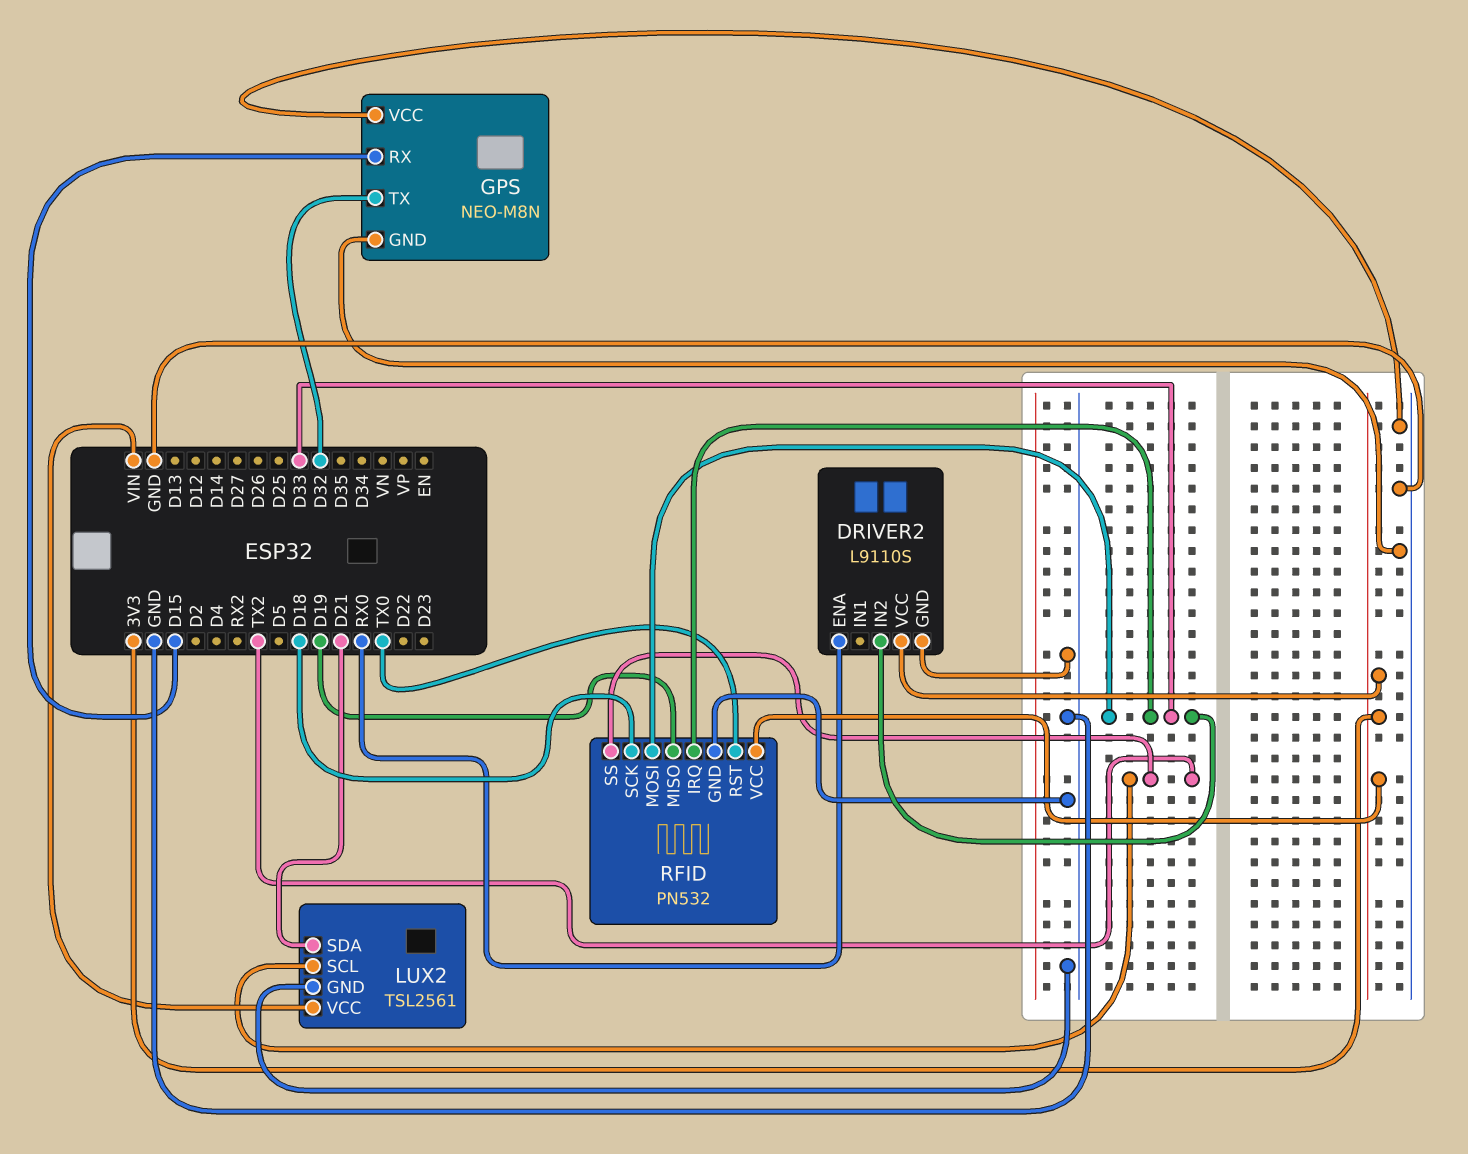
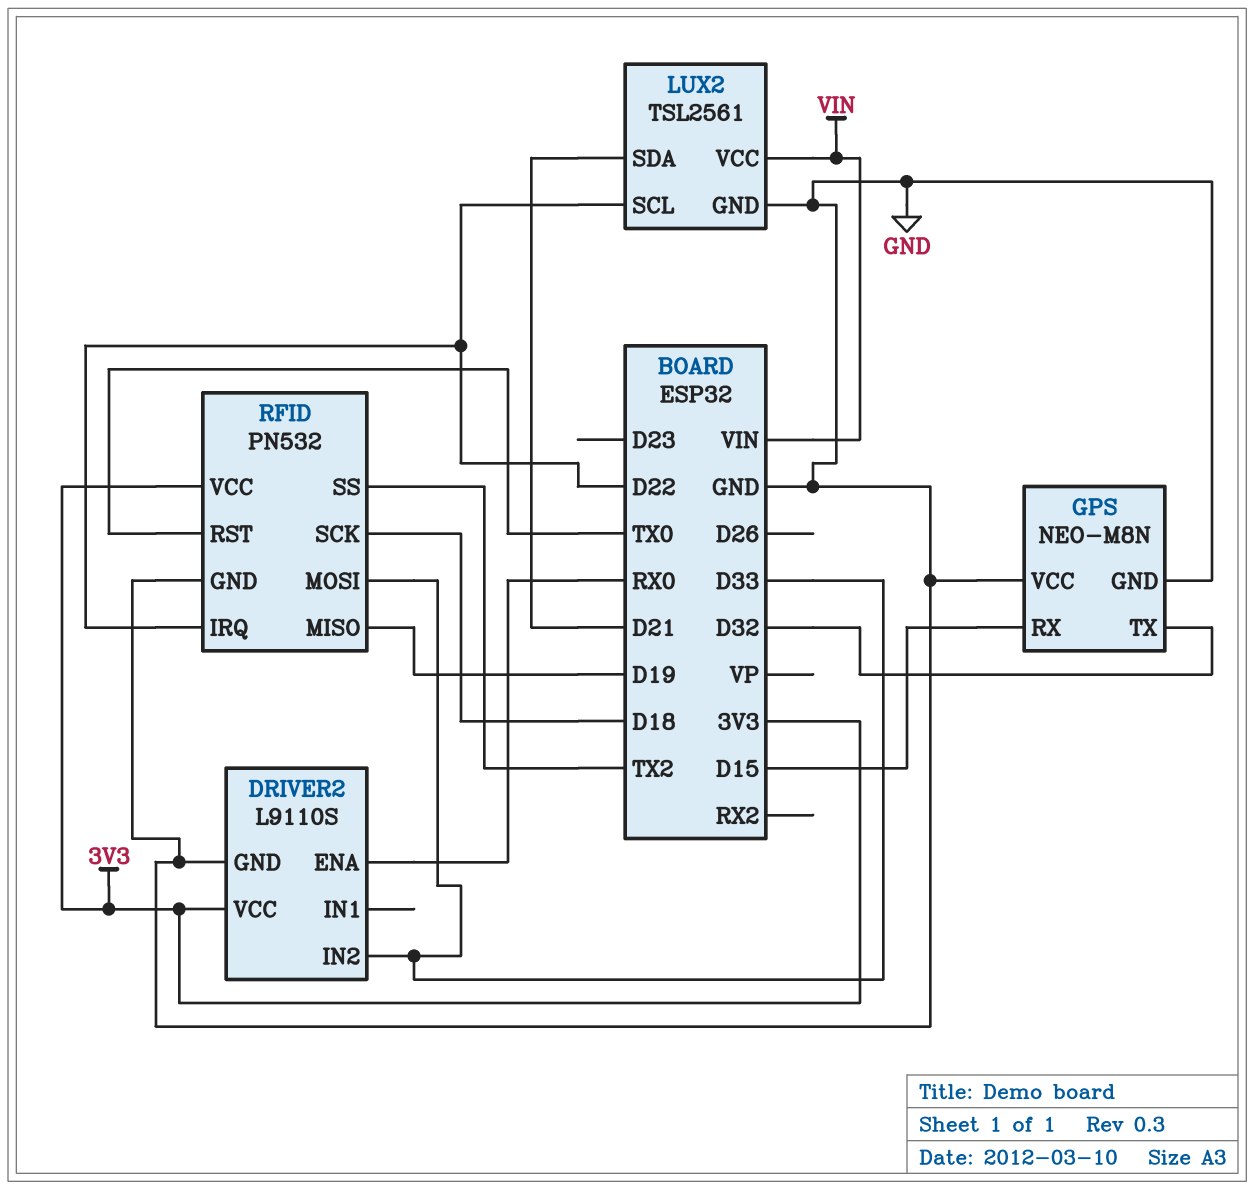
LUX2 pin SCL: TX2 -> D22
RFID pin IRQ: D33 -> D22

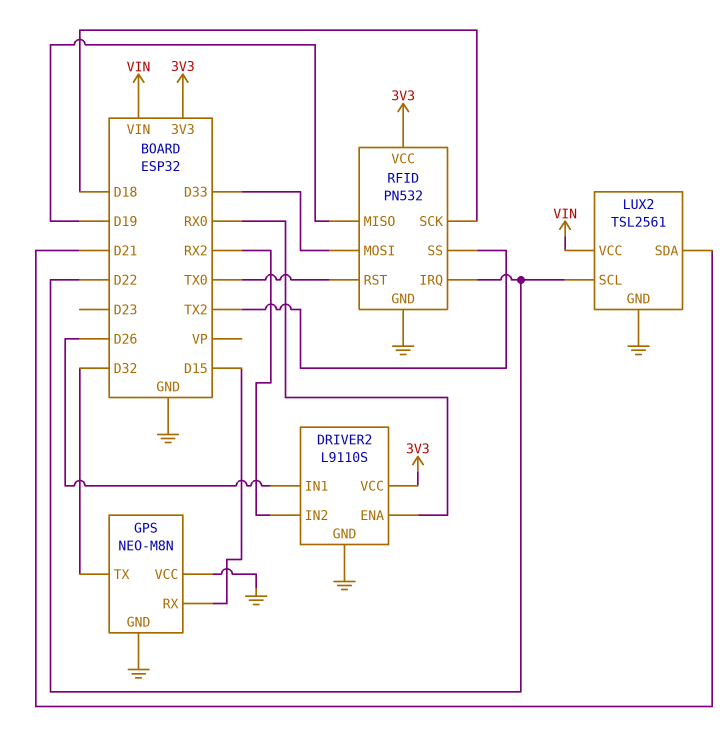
DRIVER2 pin IN1: none -> D26
DRIVER2 pin IN2: D33 -> RX2

